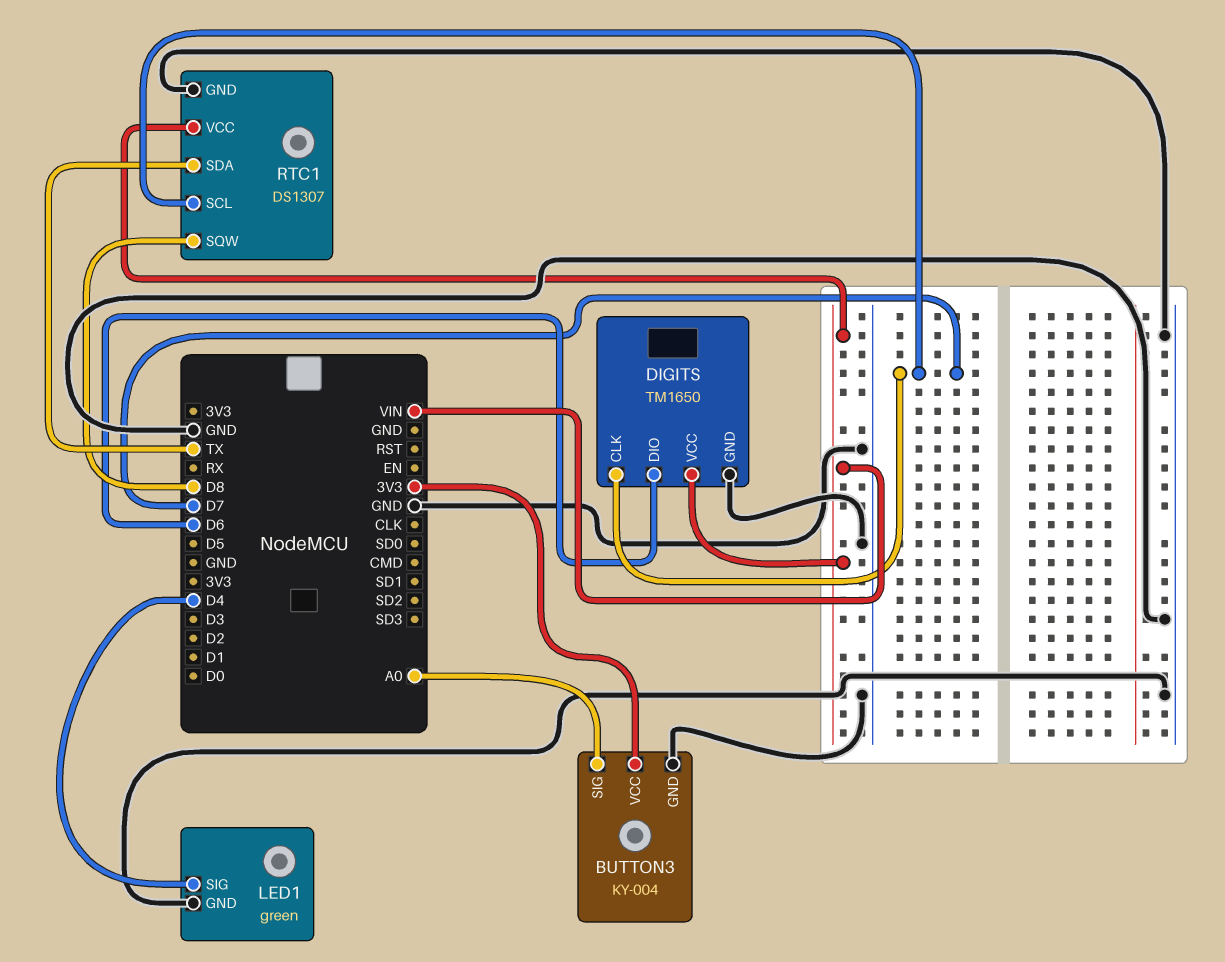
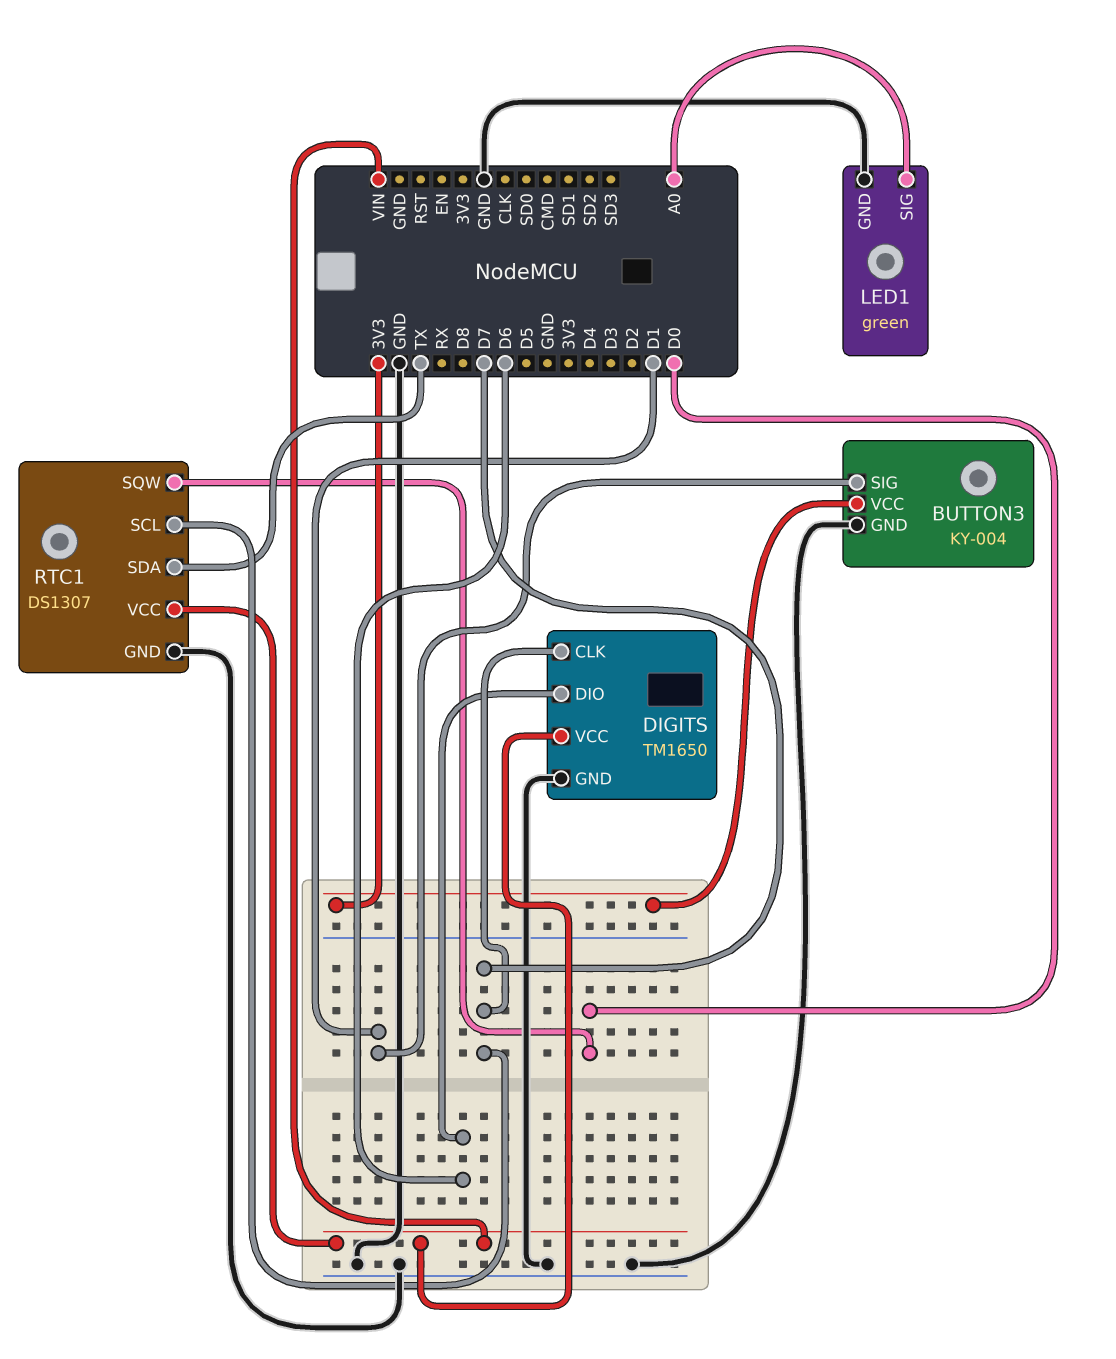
BUTTON3 pin SIG: A0 -> D1
LED1 pin SIG: D4 -> A0
RTC1 pin SQW: D8 -> D0

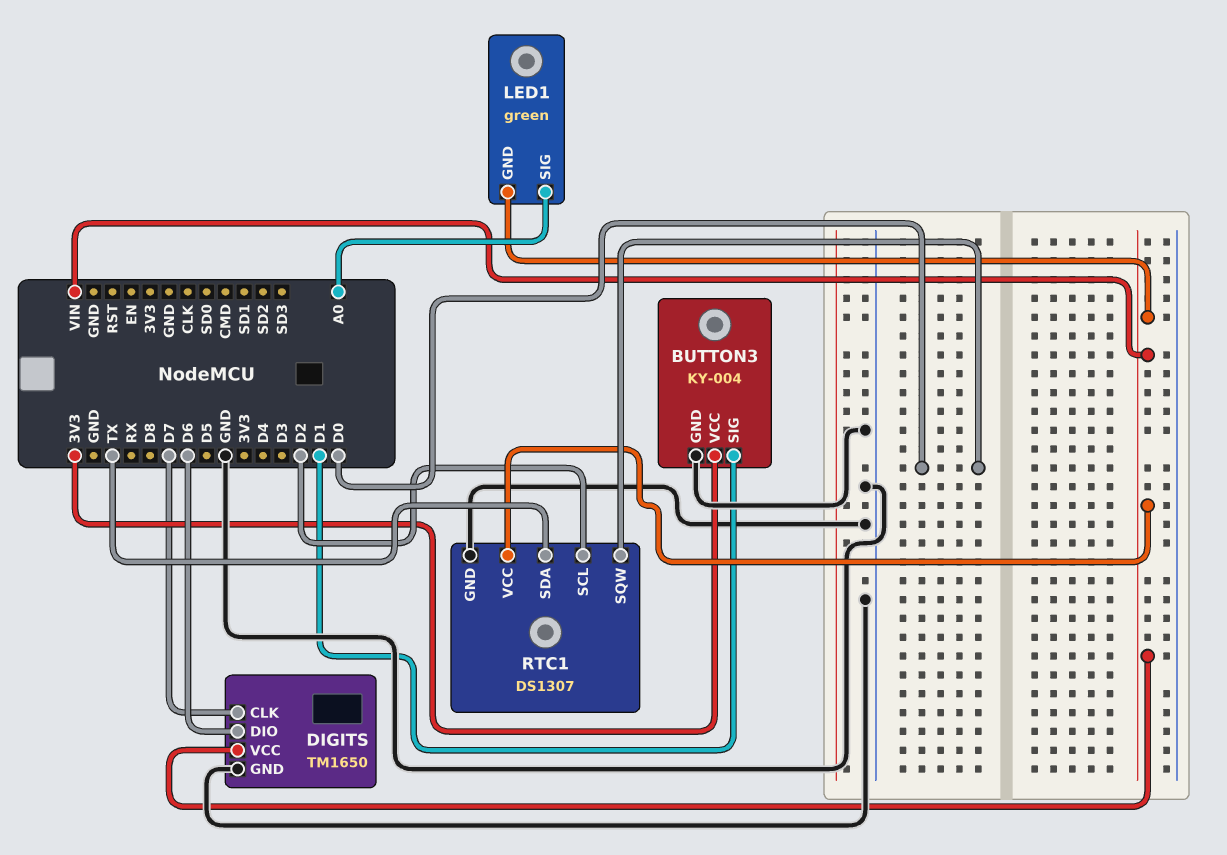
LED1 pin GND: GND -> VIN
RTC1 pin SCL: D7 -> D2

